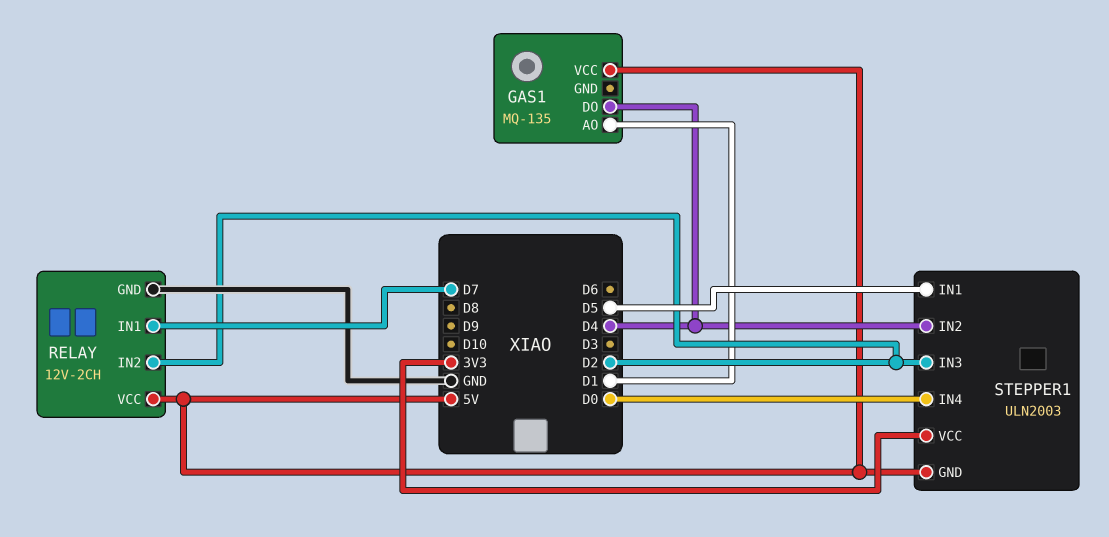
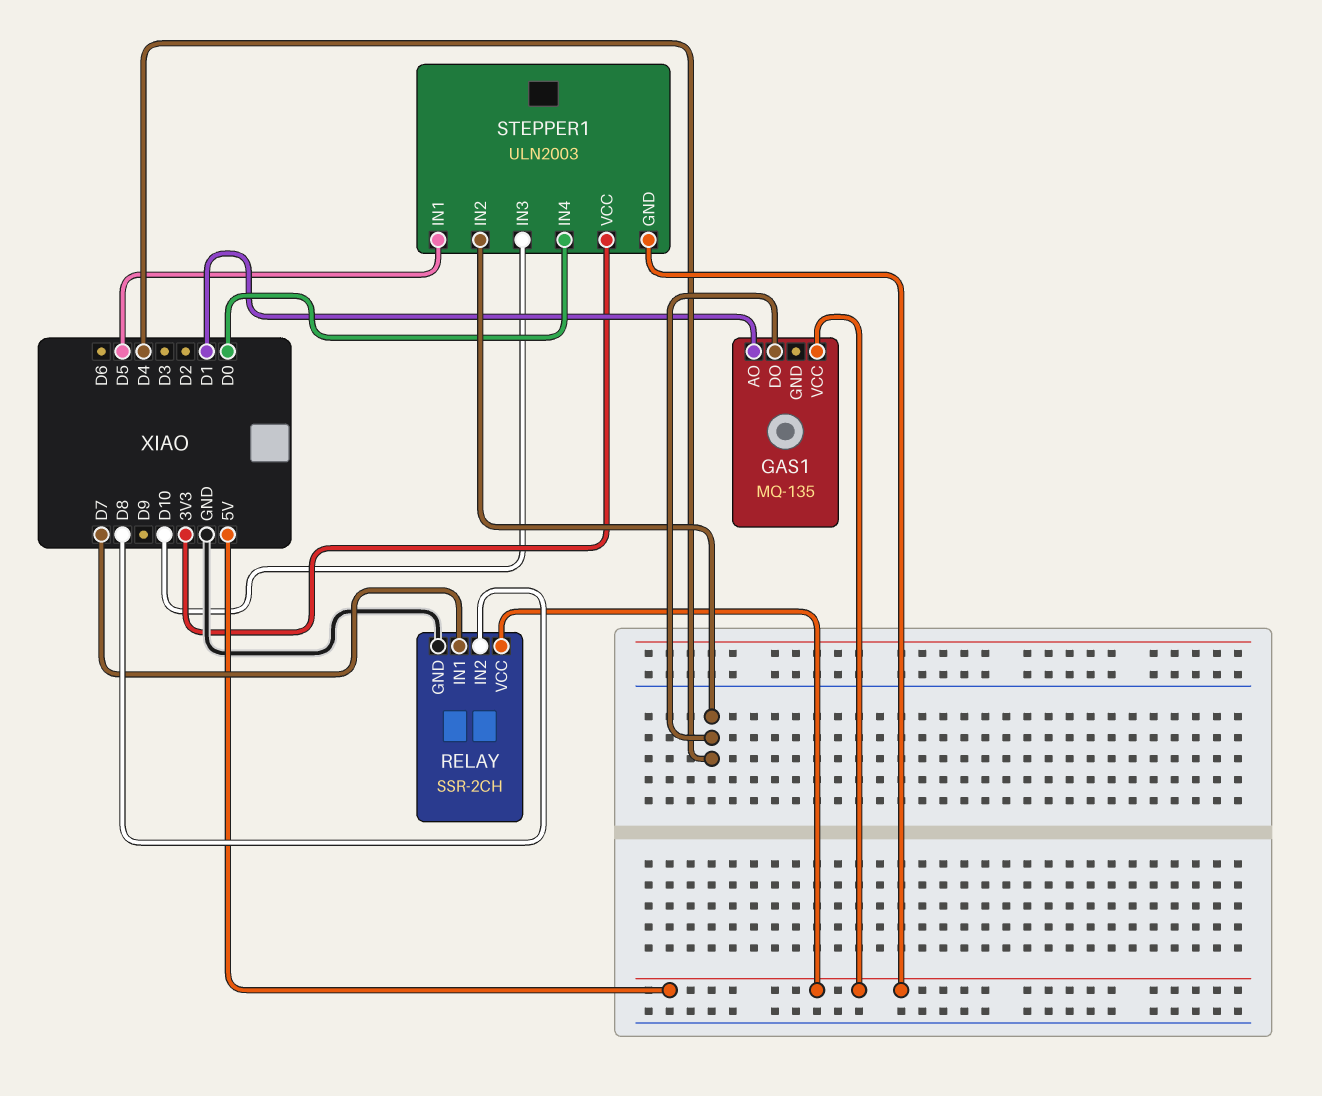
RELAY: 12V-2CH -> SSR-2CH
RELAY pin IN2: D2 -> D8
STEPPER1 pin IN3: D2 -> D10

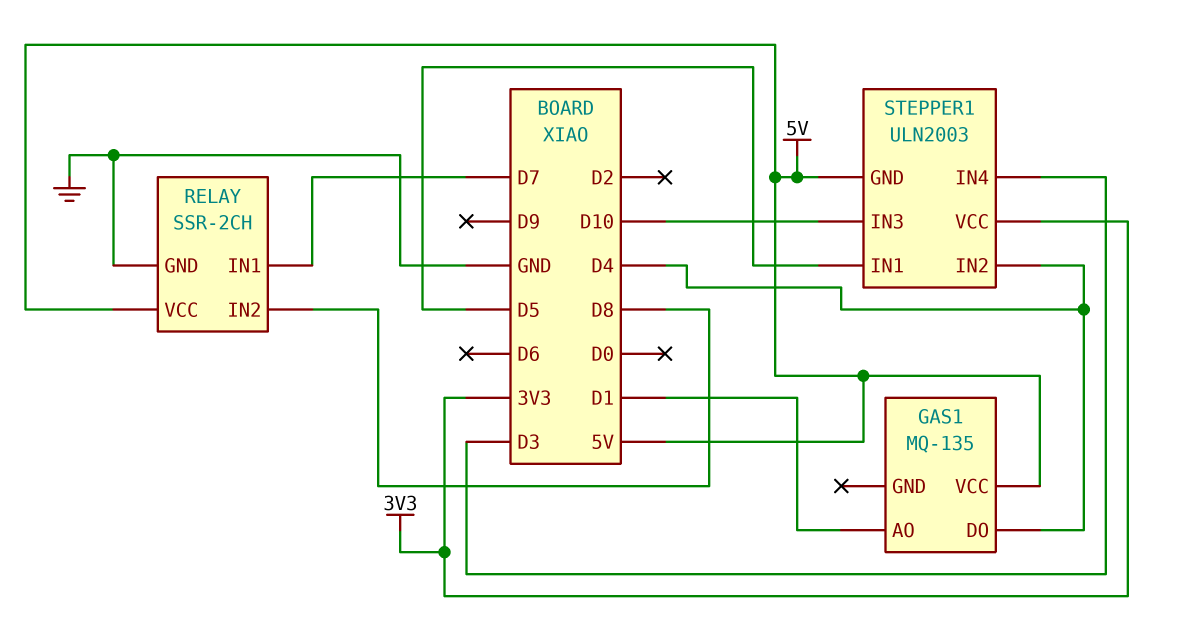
STEPPER1 pin IN4: D0 -> D3

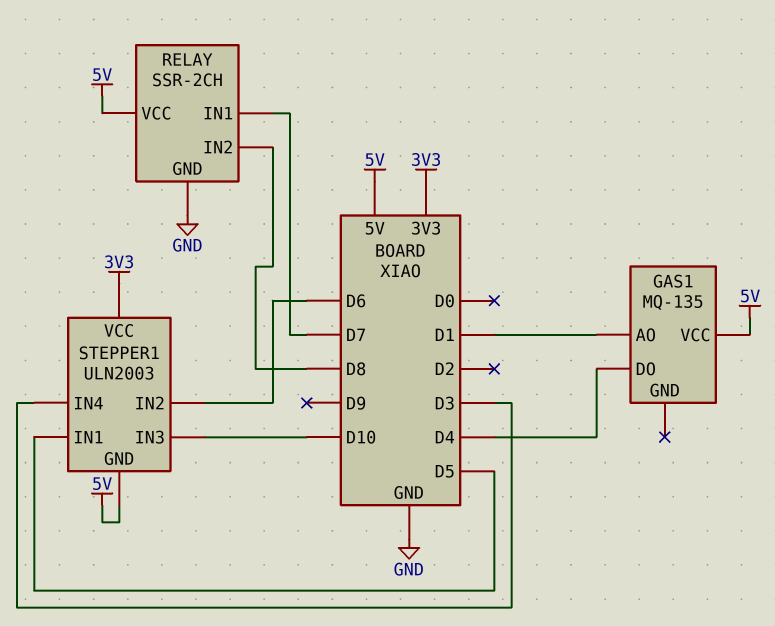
STEPPER1 pin IN2: D4 -> D6

